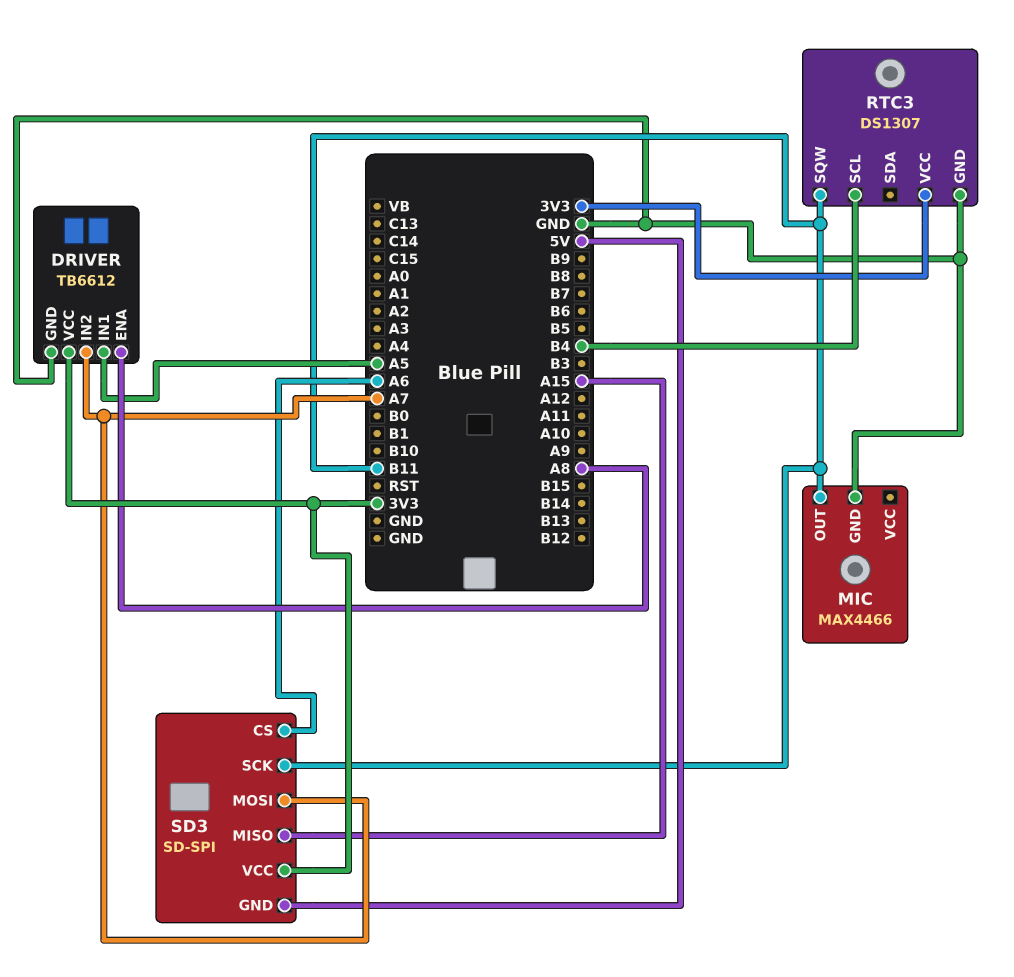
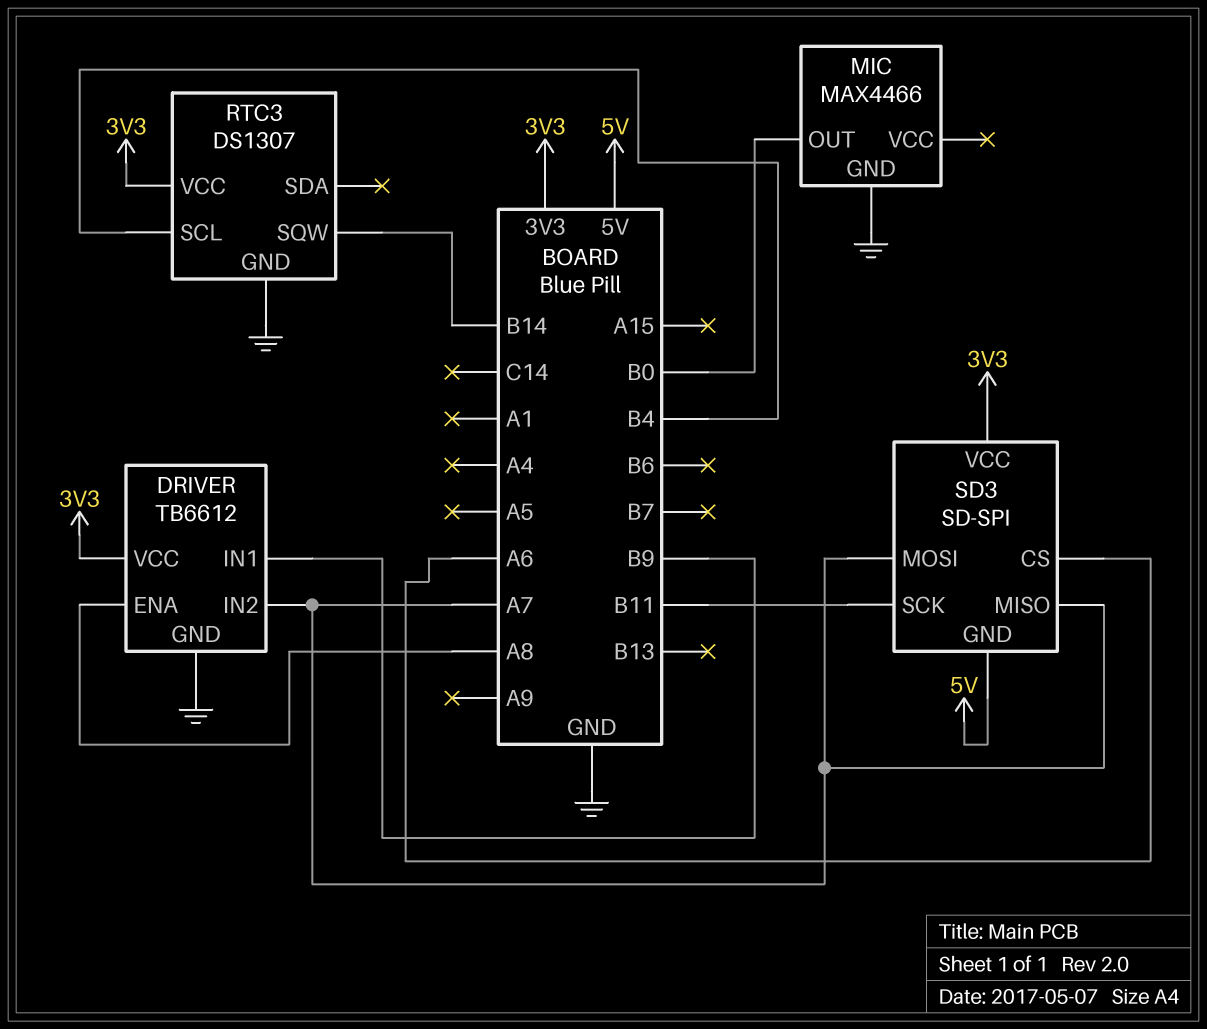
DRIVER pin IN1: A5 -> B9
MIC pin OUT: B11 -> B0
RTC3 pin SQW: B11 -> B14
SD3 pin MISO: A15 -> A7

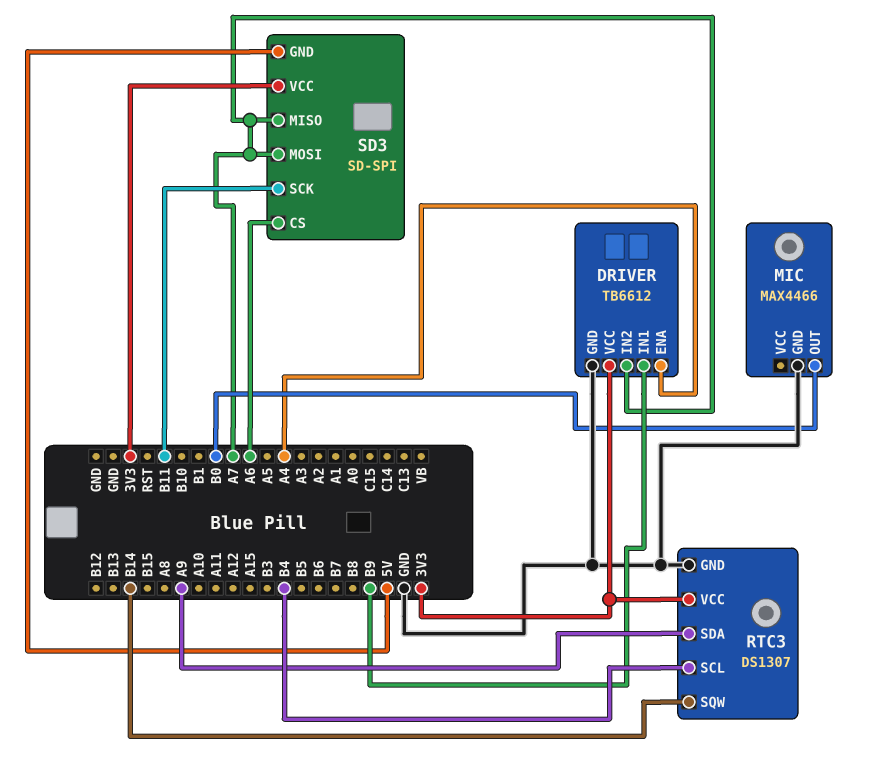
DRIVER pin ENA: A8 -> A4
RTC3 pin SDA: none -> A9

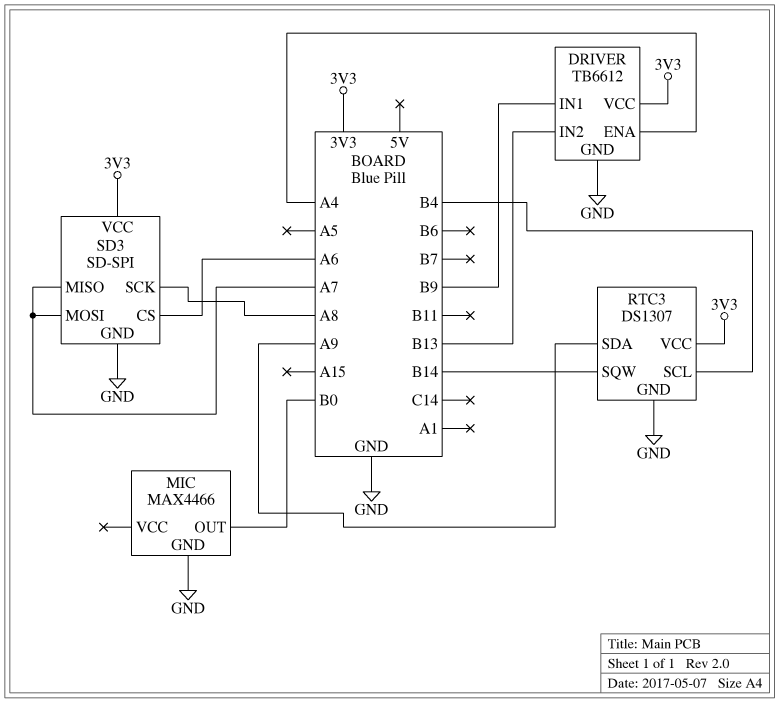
DRIVER pin IN2: A7 -> B13
SD3 pin GND: 5V -> GND
SD3 pin SCK: B11 -> A8

